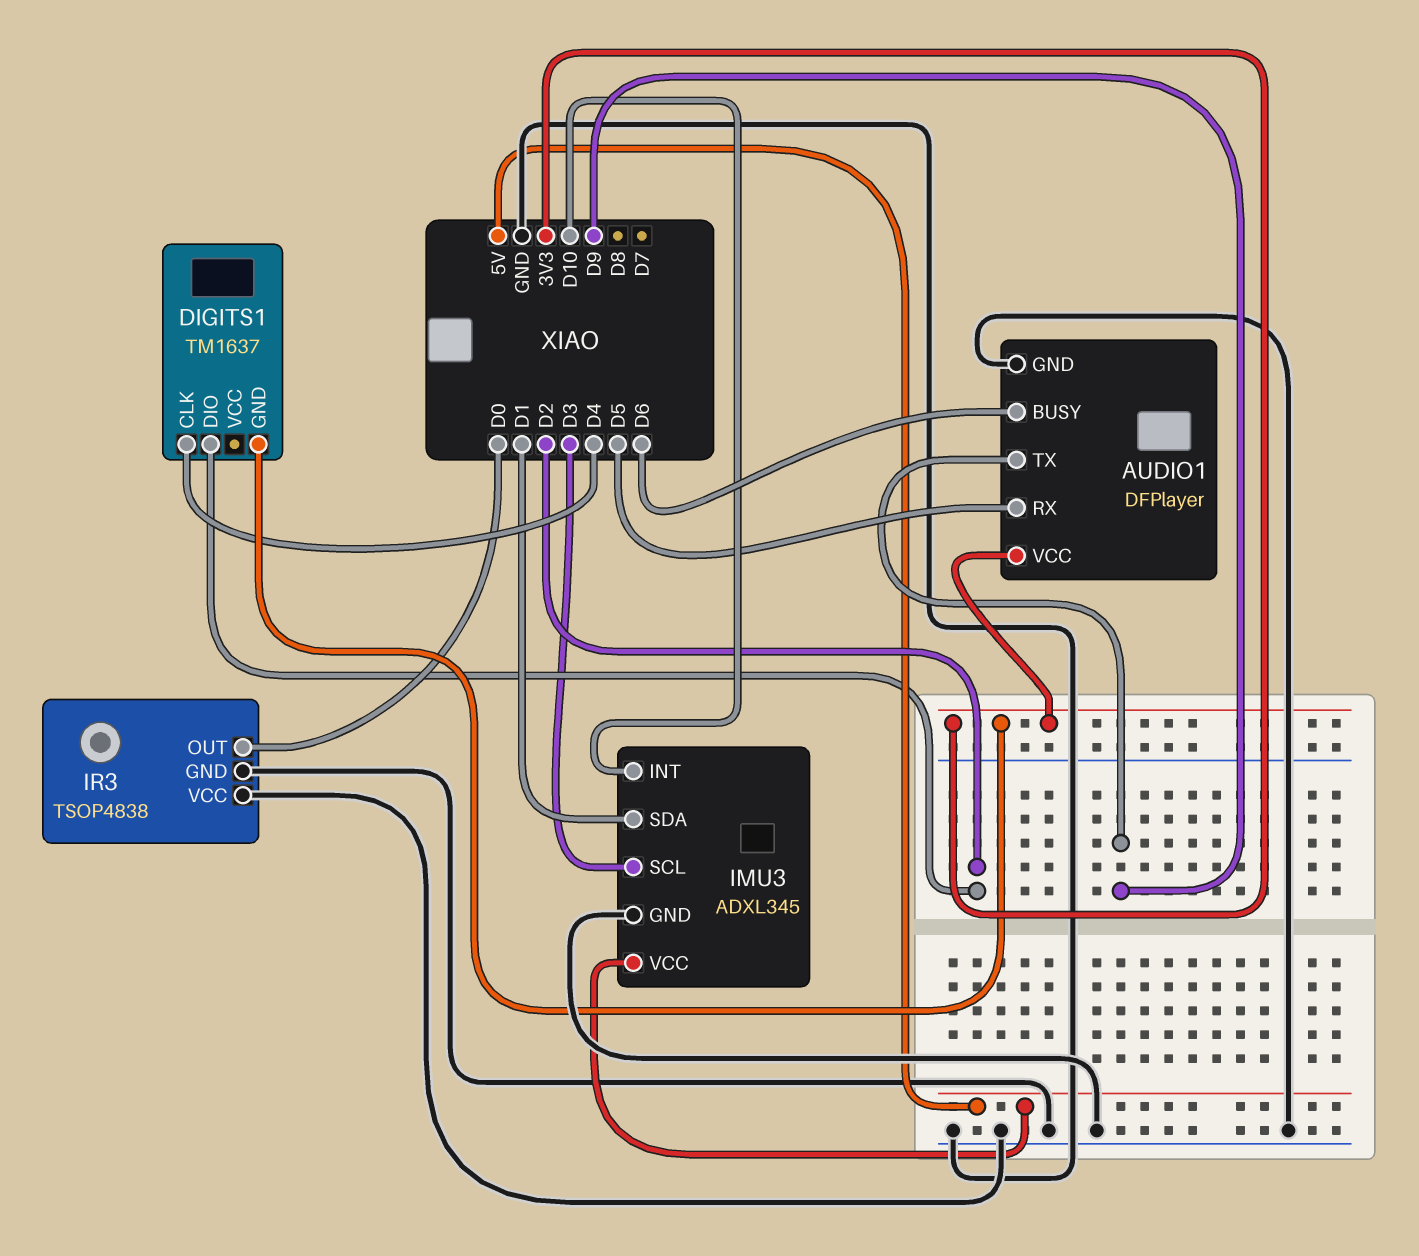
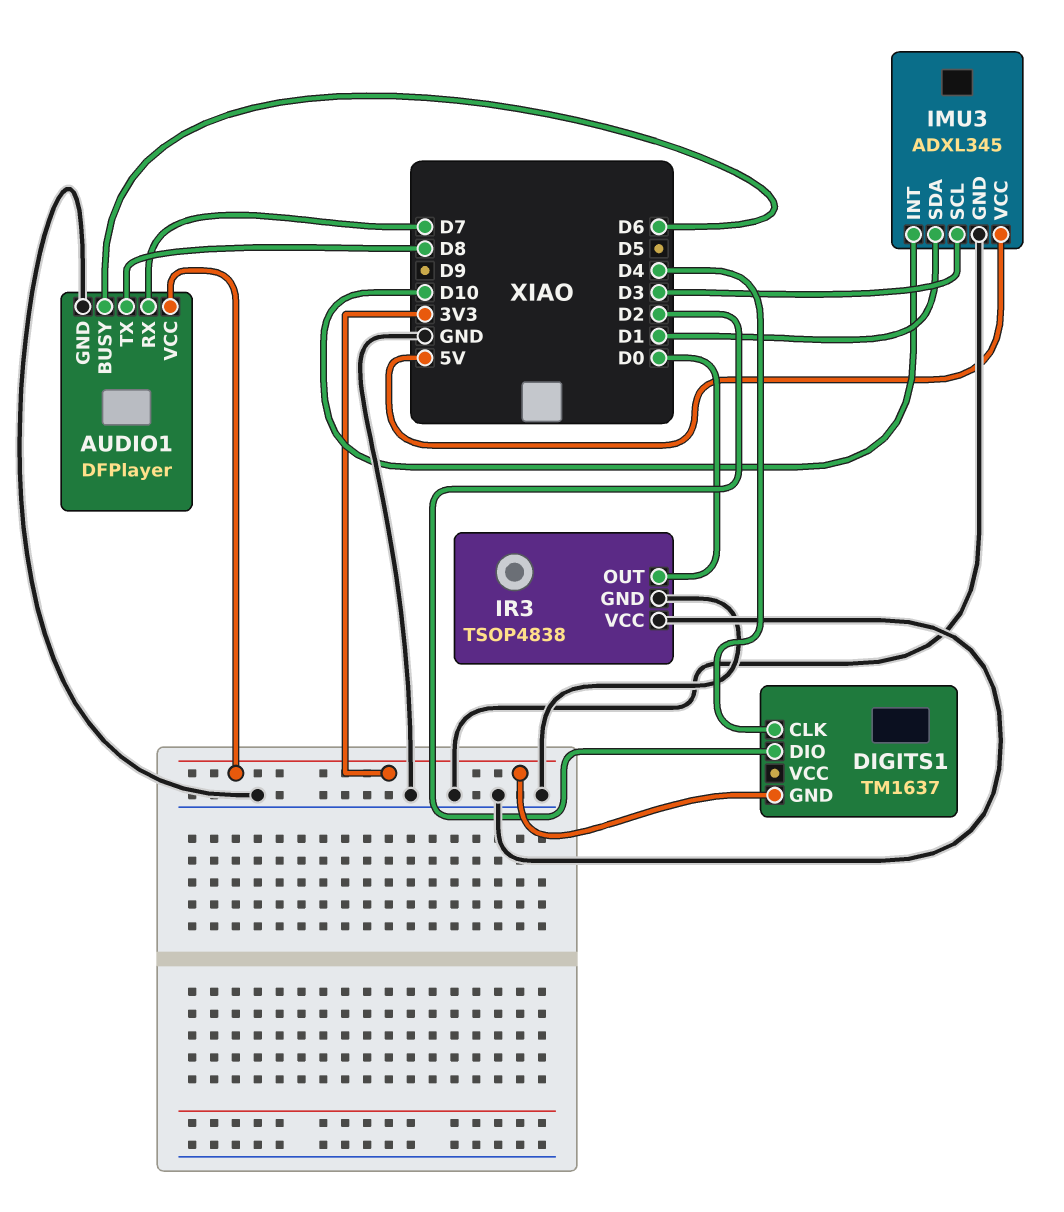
AUDIO1 pin RX: D5 -> D7
AUDIO1 pin TX: D9 -> D8

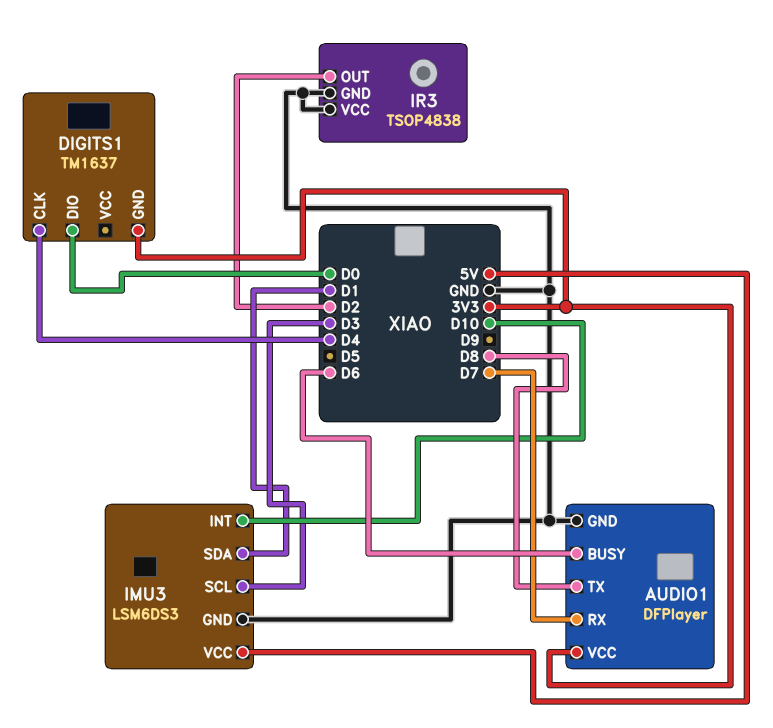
DIGITS1 pin DIO: D2 -> D0
IMU3: ADXL345 -> LSM6DS3
IR3 pin OUT: D0 -> D2

